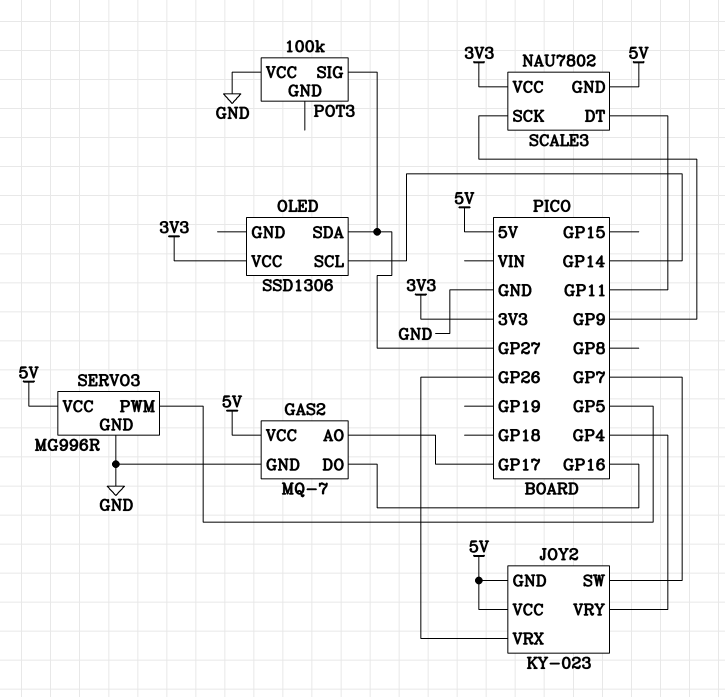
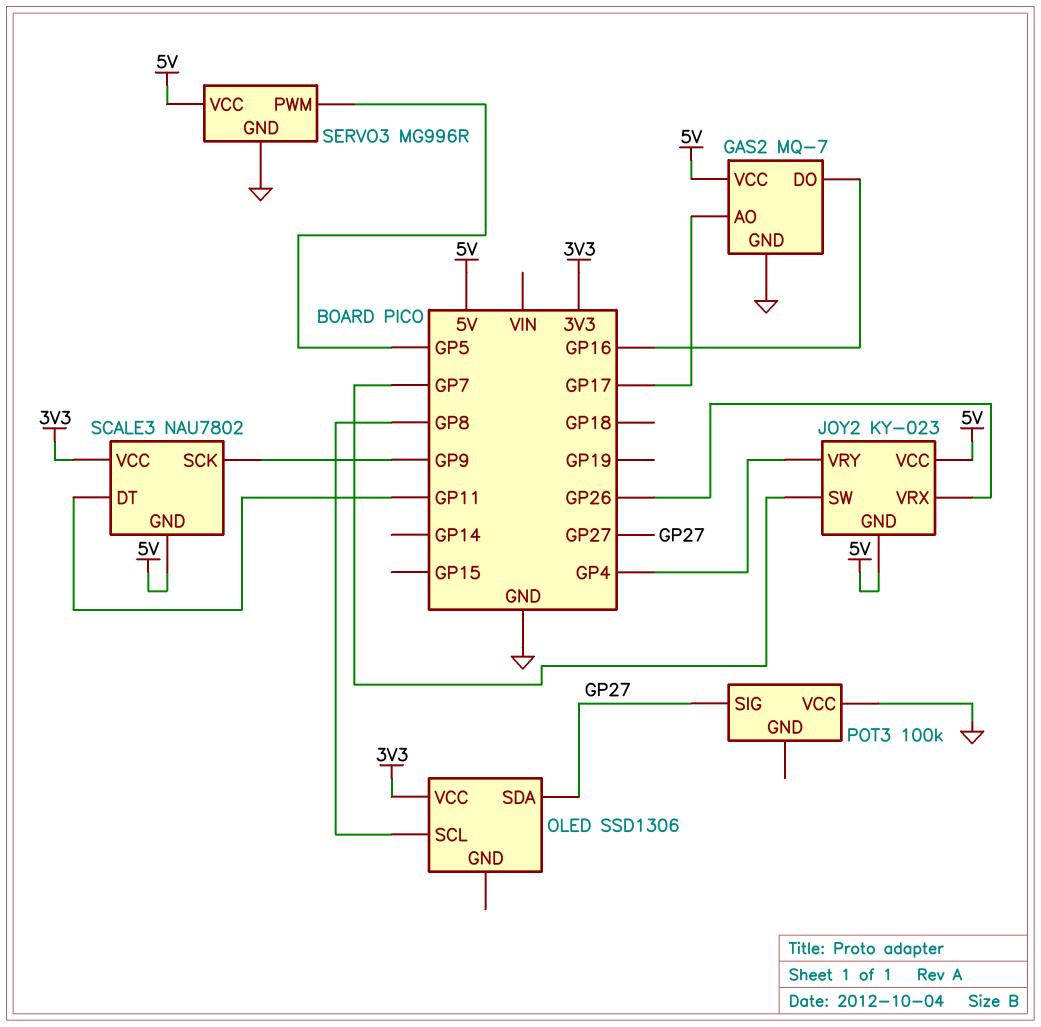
OLED pin SCL: GP14 -> GP8

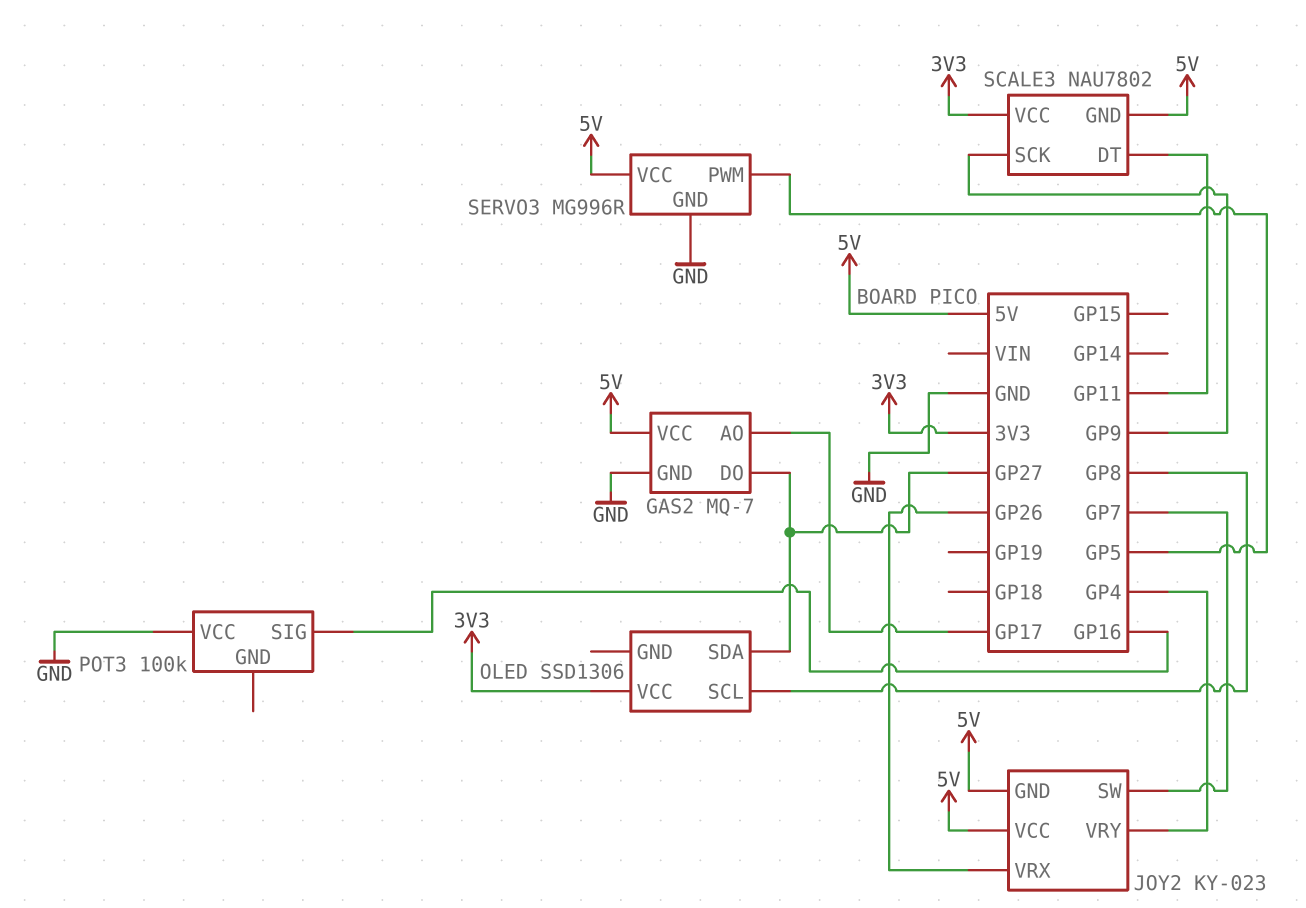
GAS2 pin DO: GP16 -> GP27
POT3 pin SIG: GP27 -> GP16

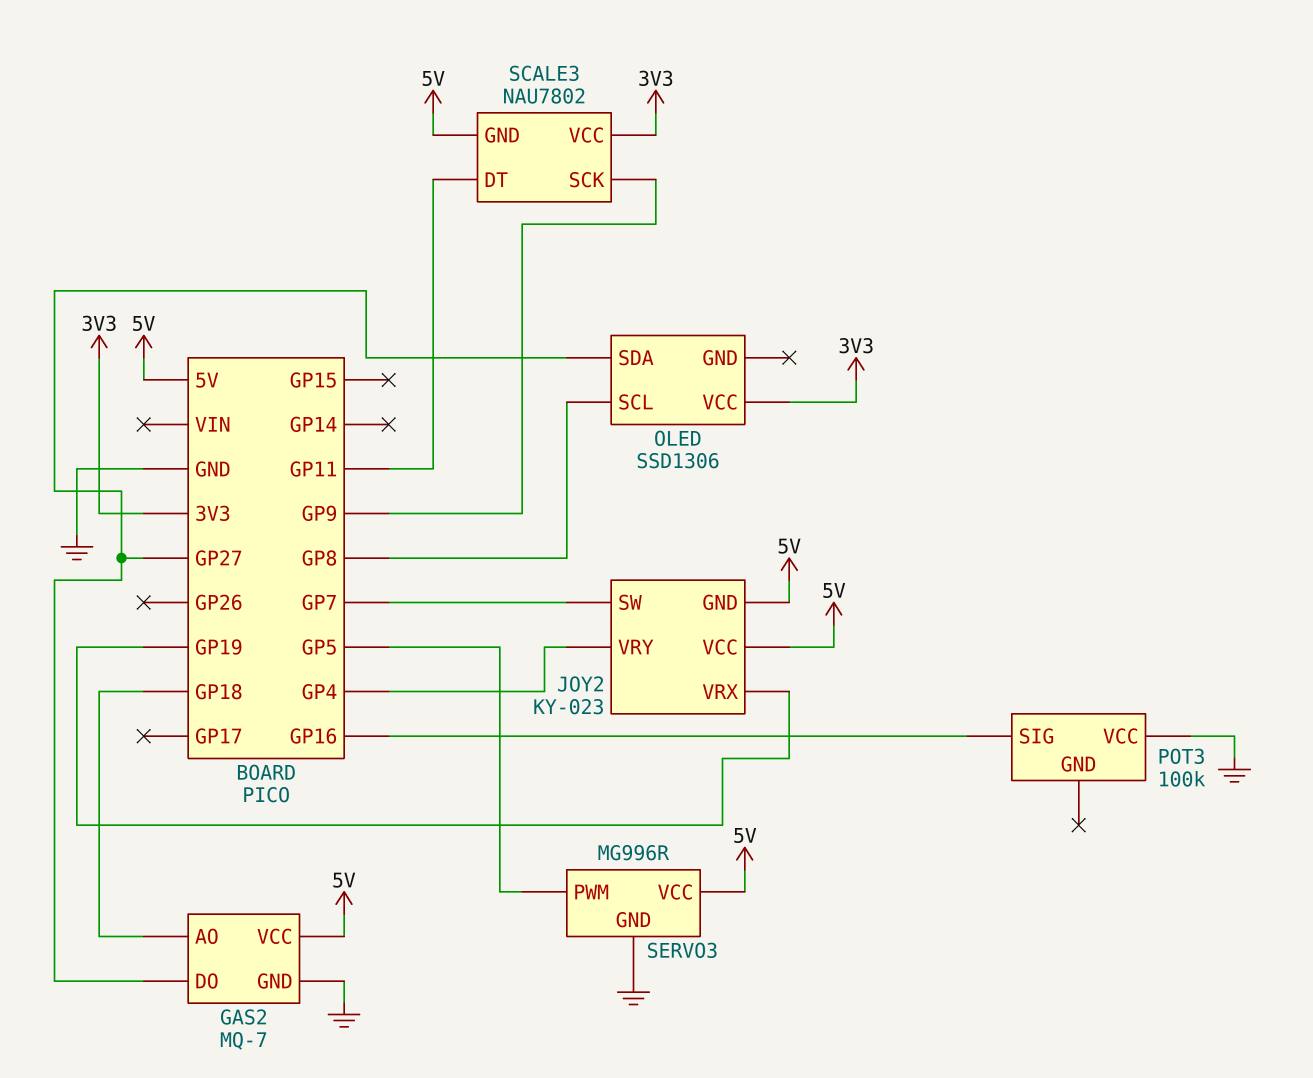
GAS2 pin AO: GP17 -> GP18
JOY2 pin VRX: GP26 -> GP19

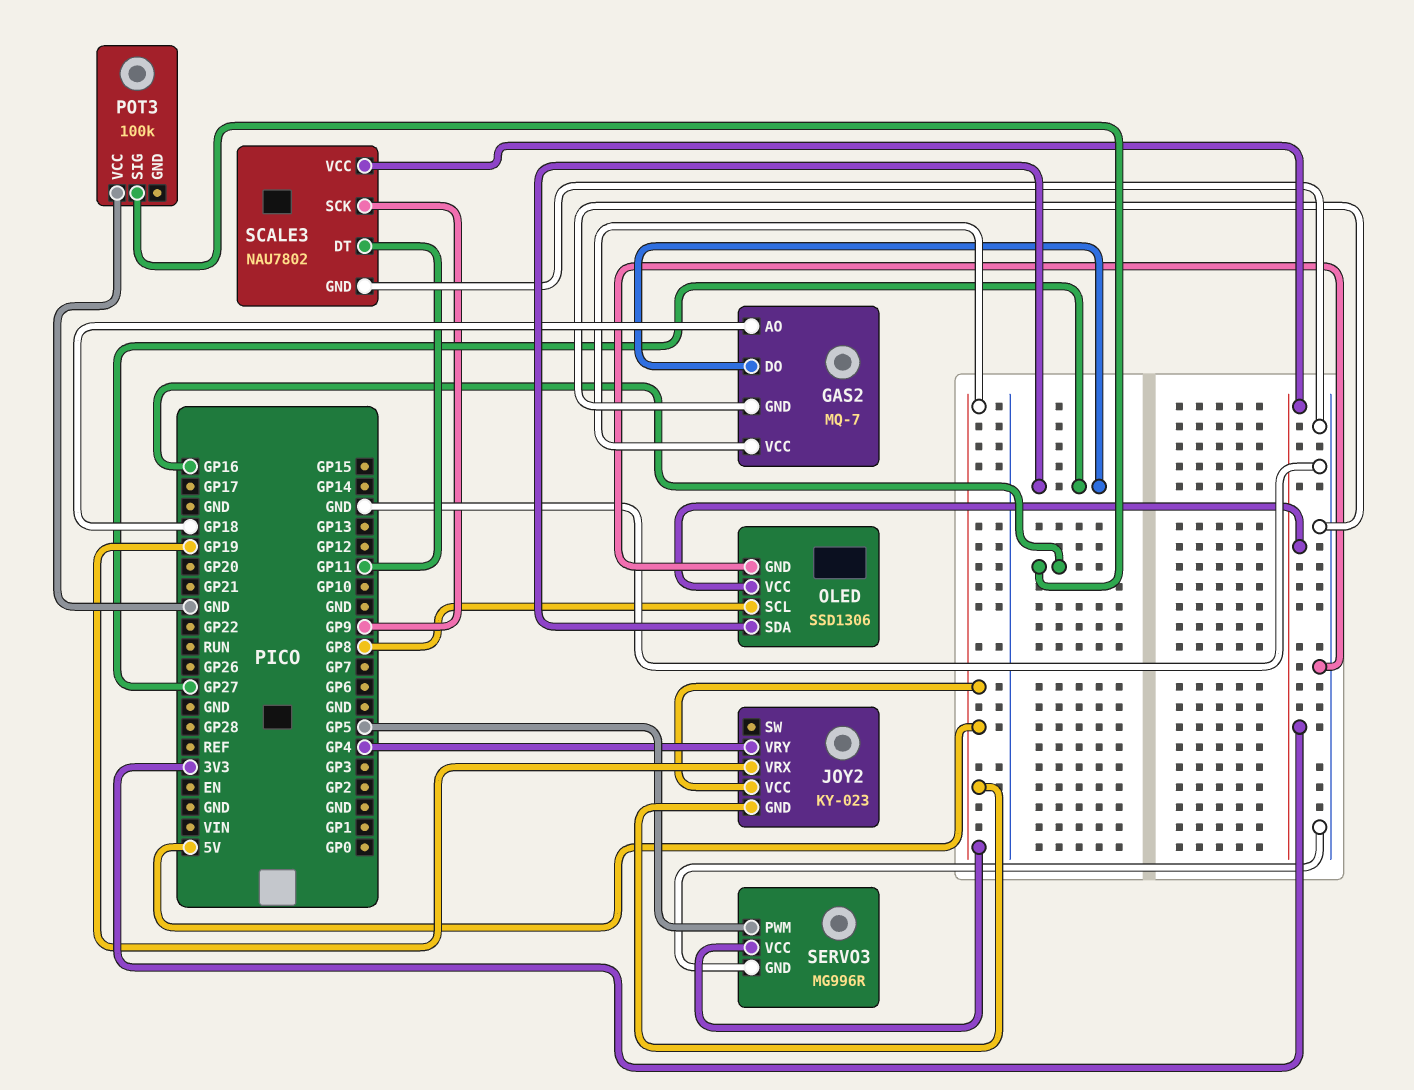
JOY2 pin SW: GP7 -> none
OLED pin GND: none -> GND
SCALE3 pin GND: 5V -> GND

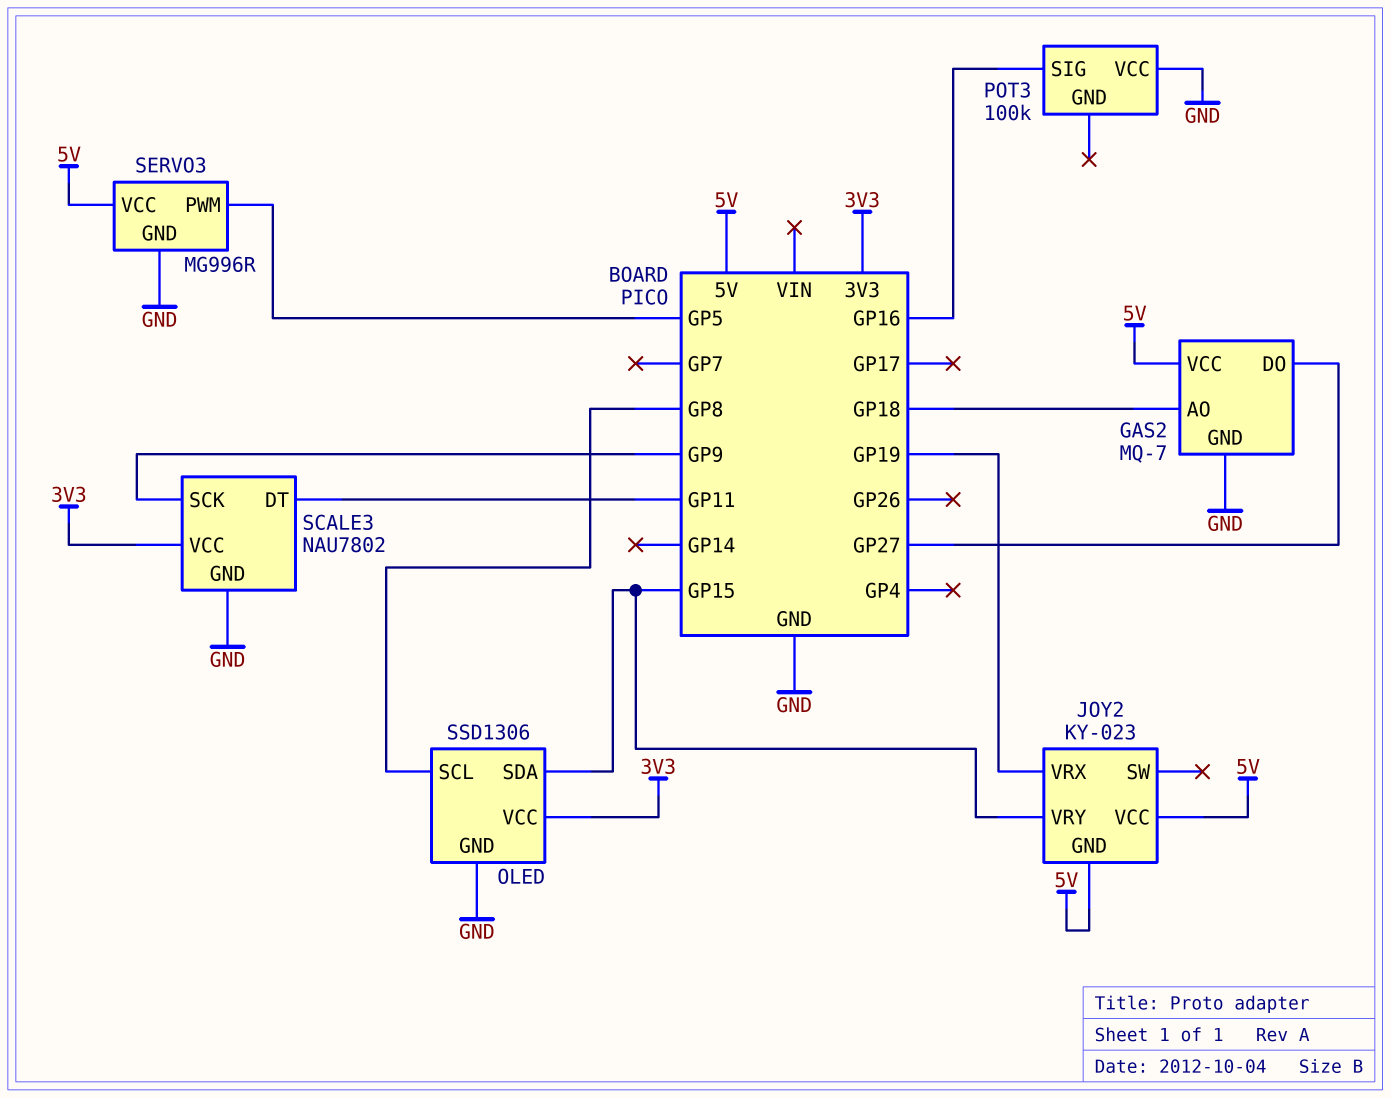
JOY2 pin VRY: GP4 -> GP15
OLED pin SDA: GP27 -> GP15

